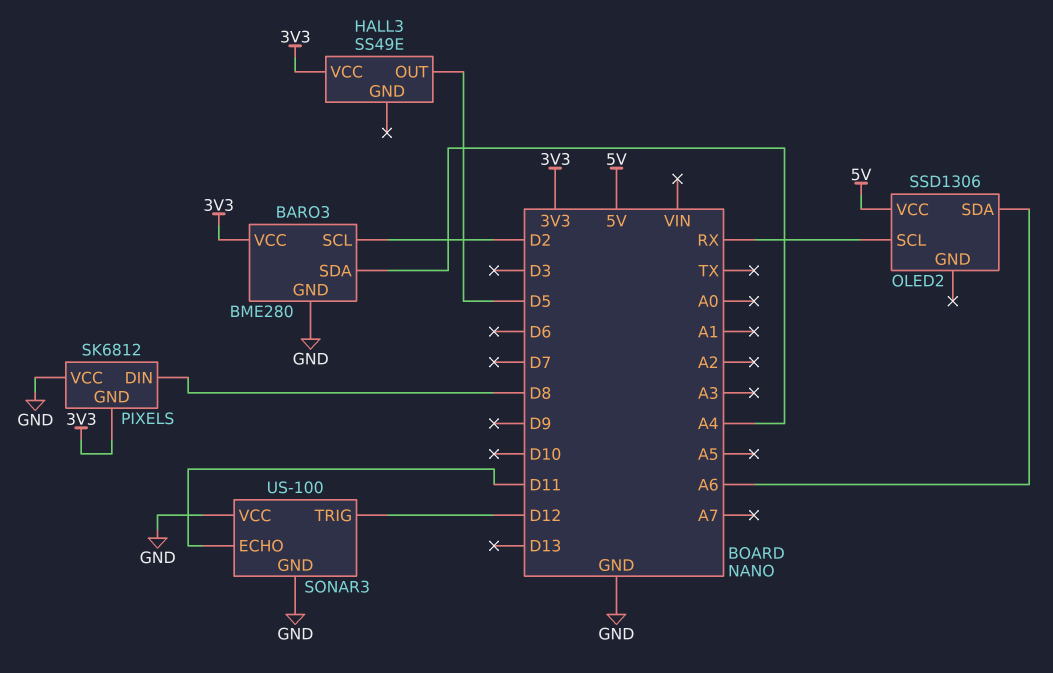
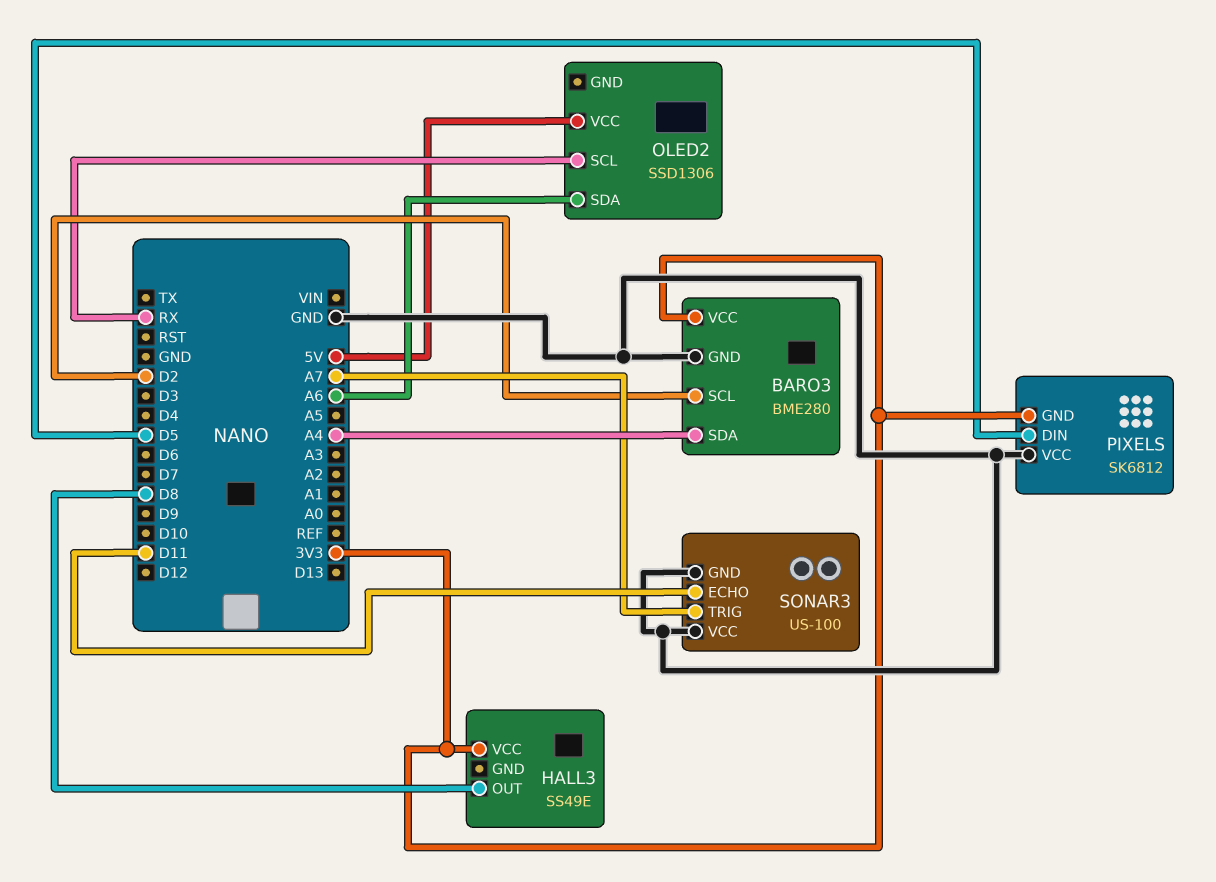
HALL3 pin OUT: D5 -> D8
PIXELS pin DIN: D8 -> D5
SONAR3 pin TRIG: D12 -> A7

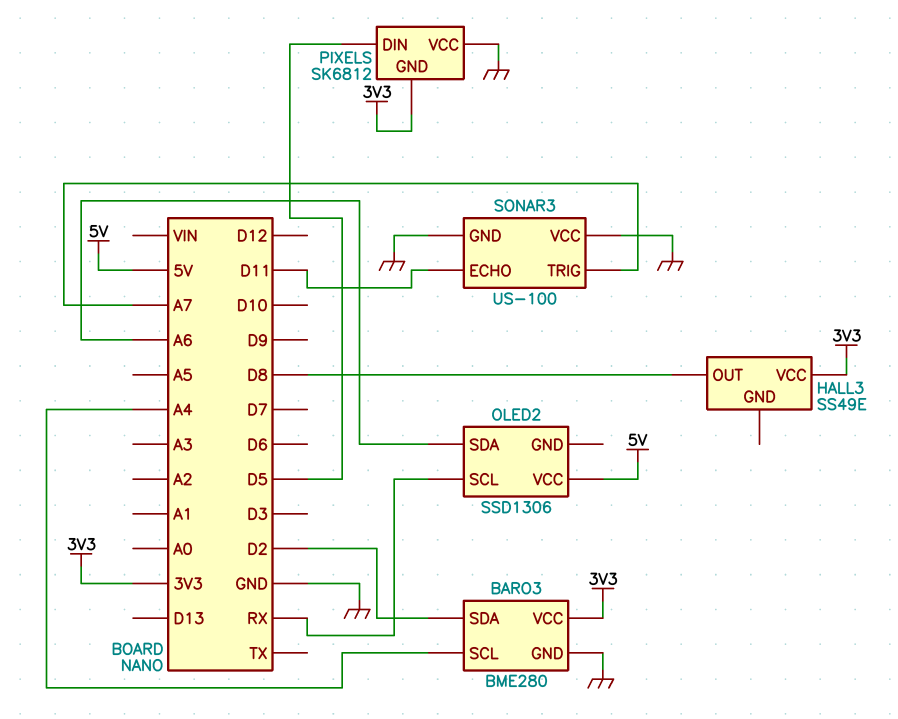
BARO3 pin SCL: D2 -> A4
BARO3 pin SDA: A4 -> D2

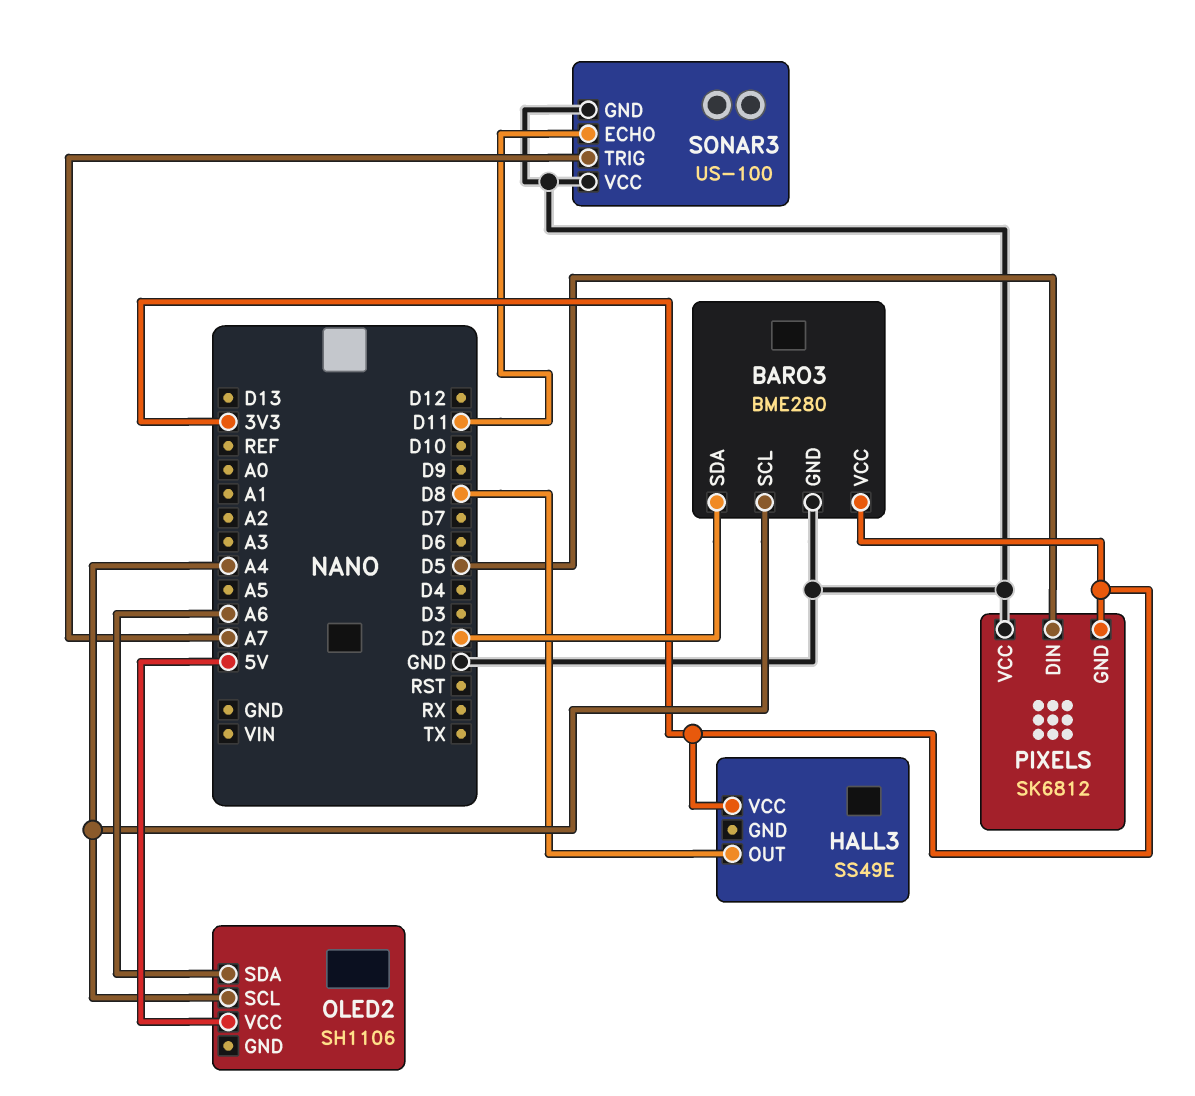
OLED2: SSD1306 -> SH1106
OLED2 pin SCL: RX -> A4

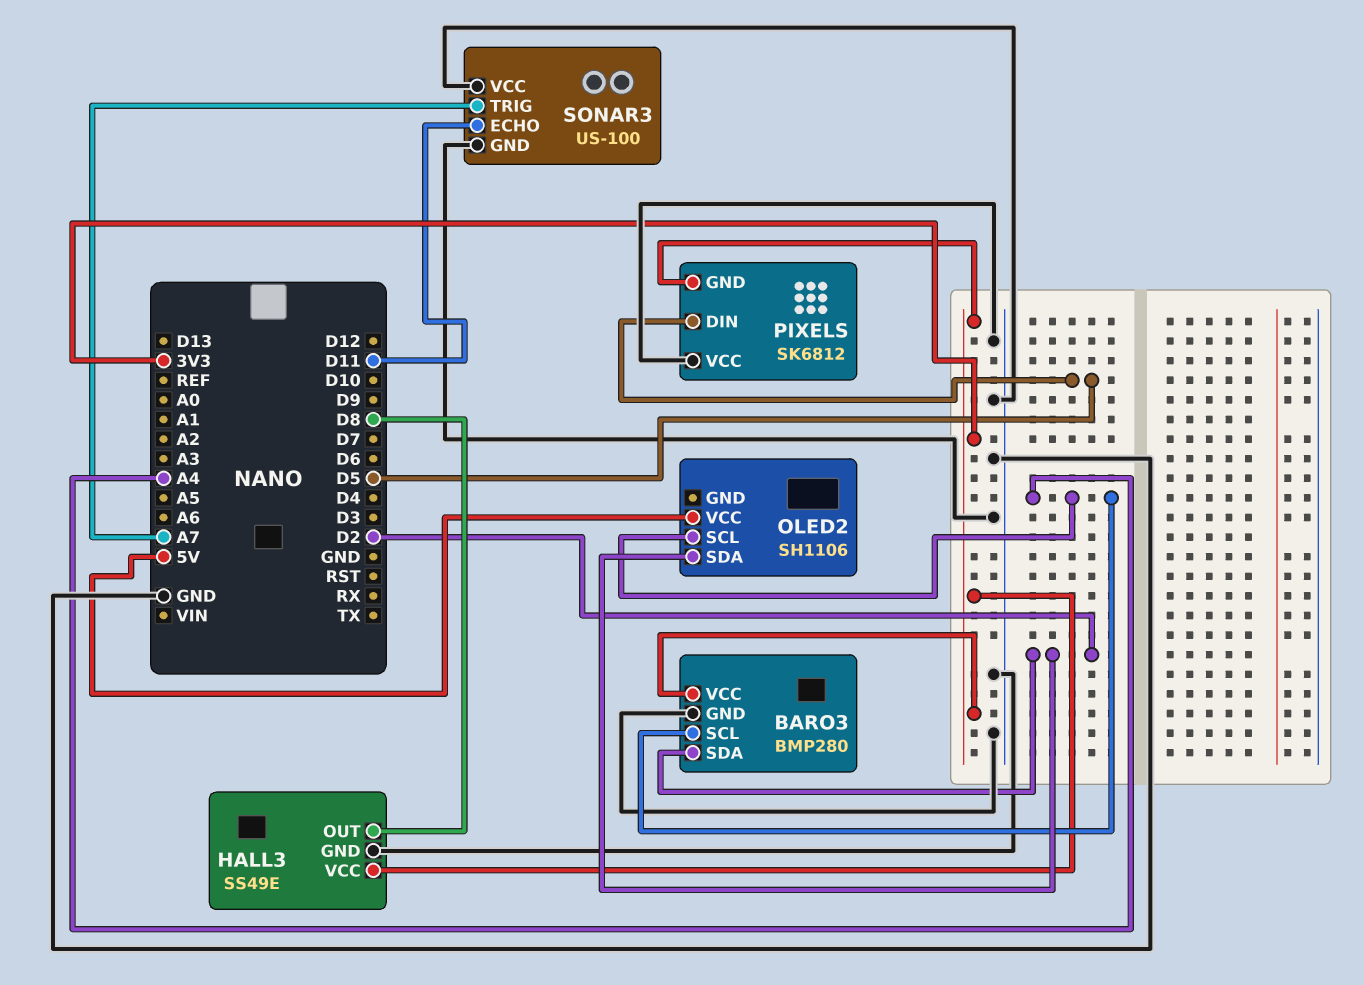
BARO3: BME280 -> BMP280
HALL3 pin GND: none -> GND
OLED2 pin SDA: A6 -> D2

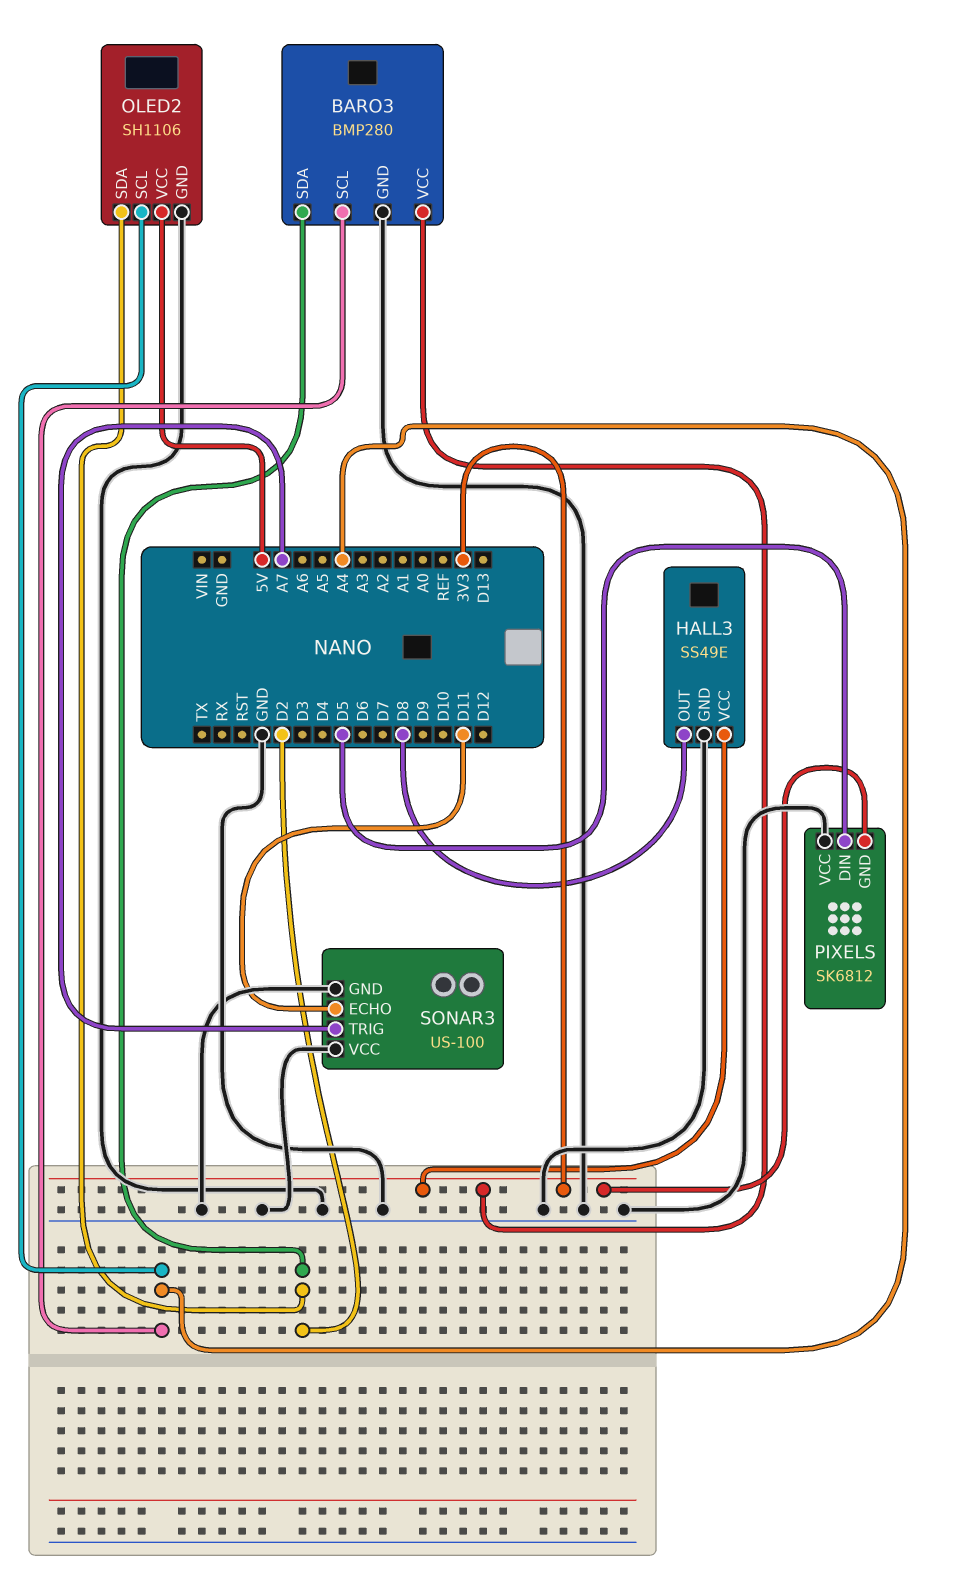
OLED2 pin GND: none -> GND

